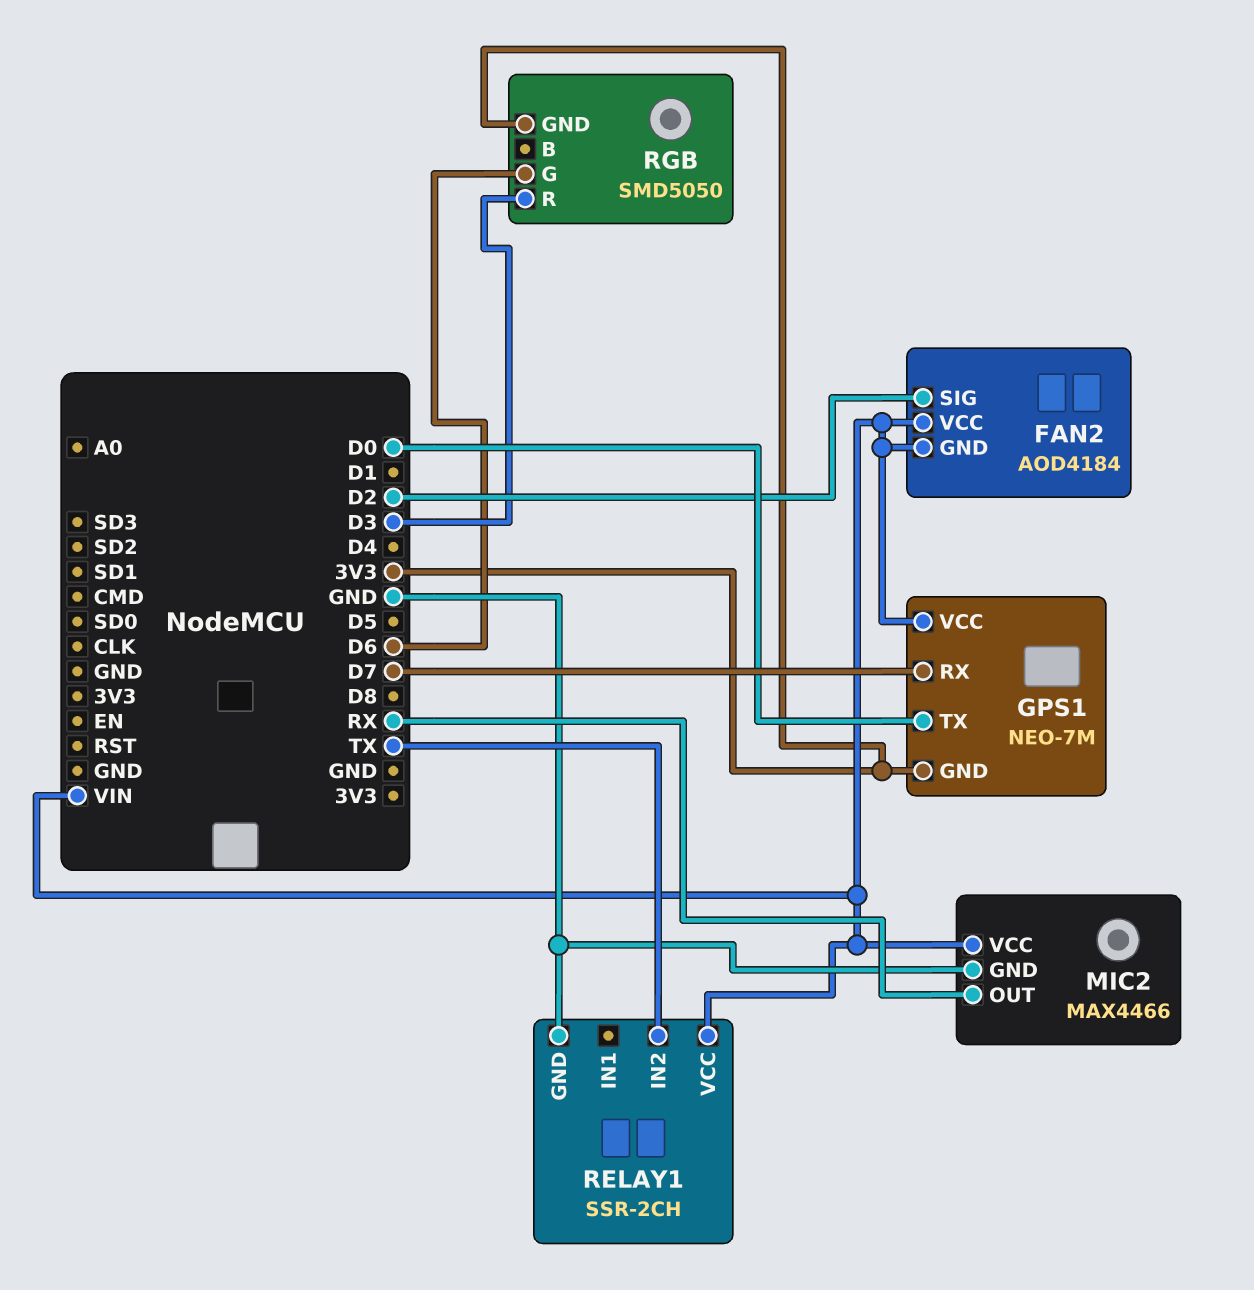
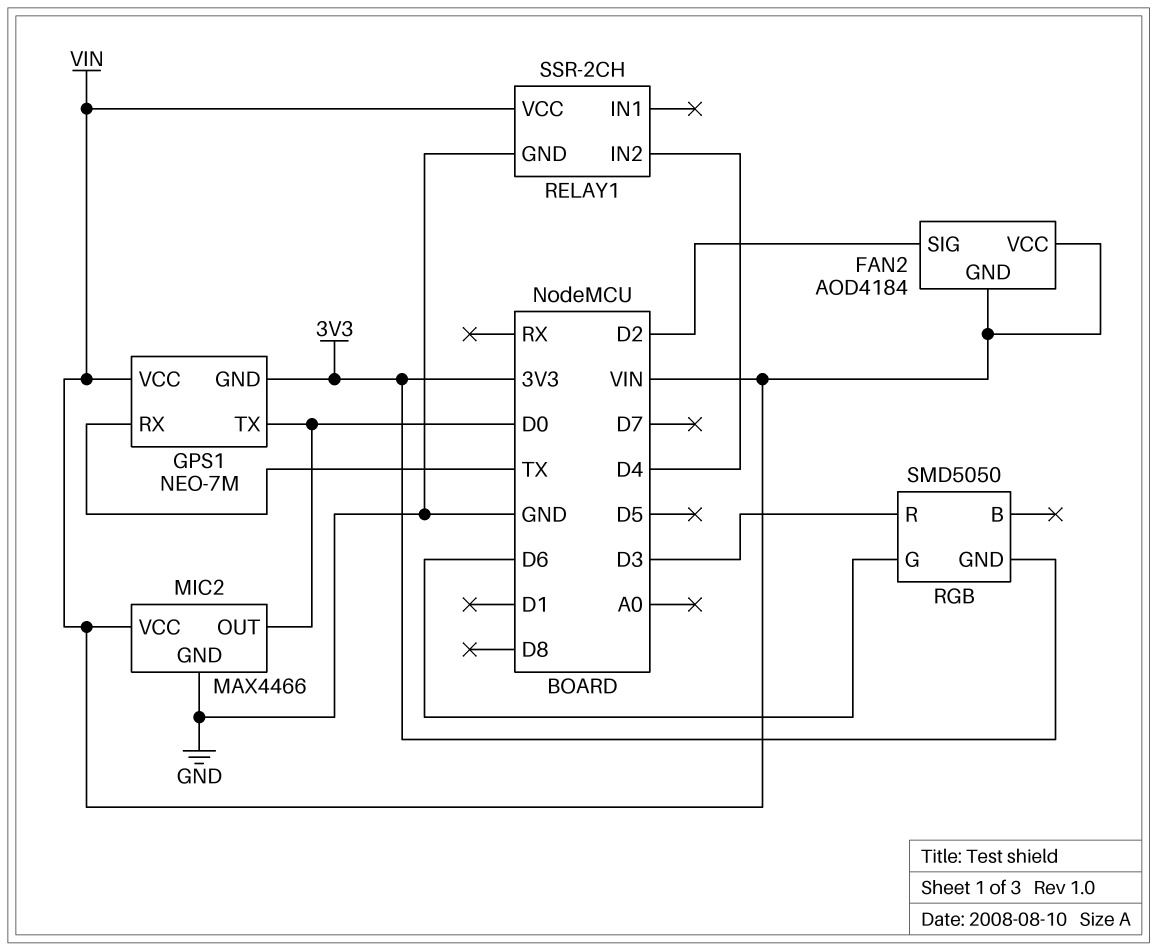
GPS1 pin RX: D7 -> TX
MIC2 pin OUT: RX -> D0
RELAY1 pin IN2: TX -> D4

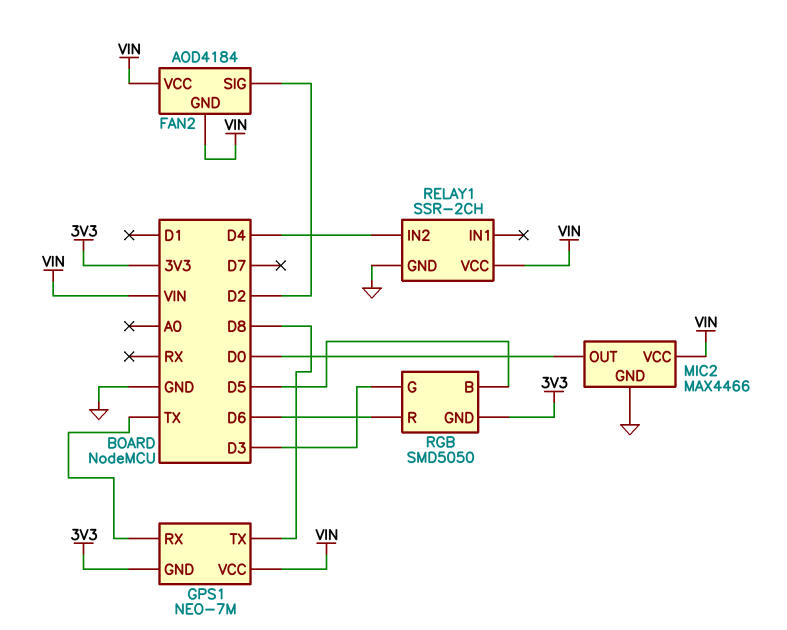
GPS1 pin TX: D0 -> D8
RGB pin B: none -> D5
RGB pin G: D6 -> D3
RGB pin R: D3 -> D6

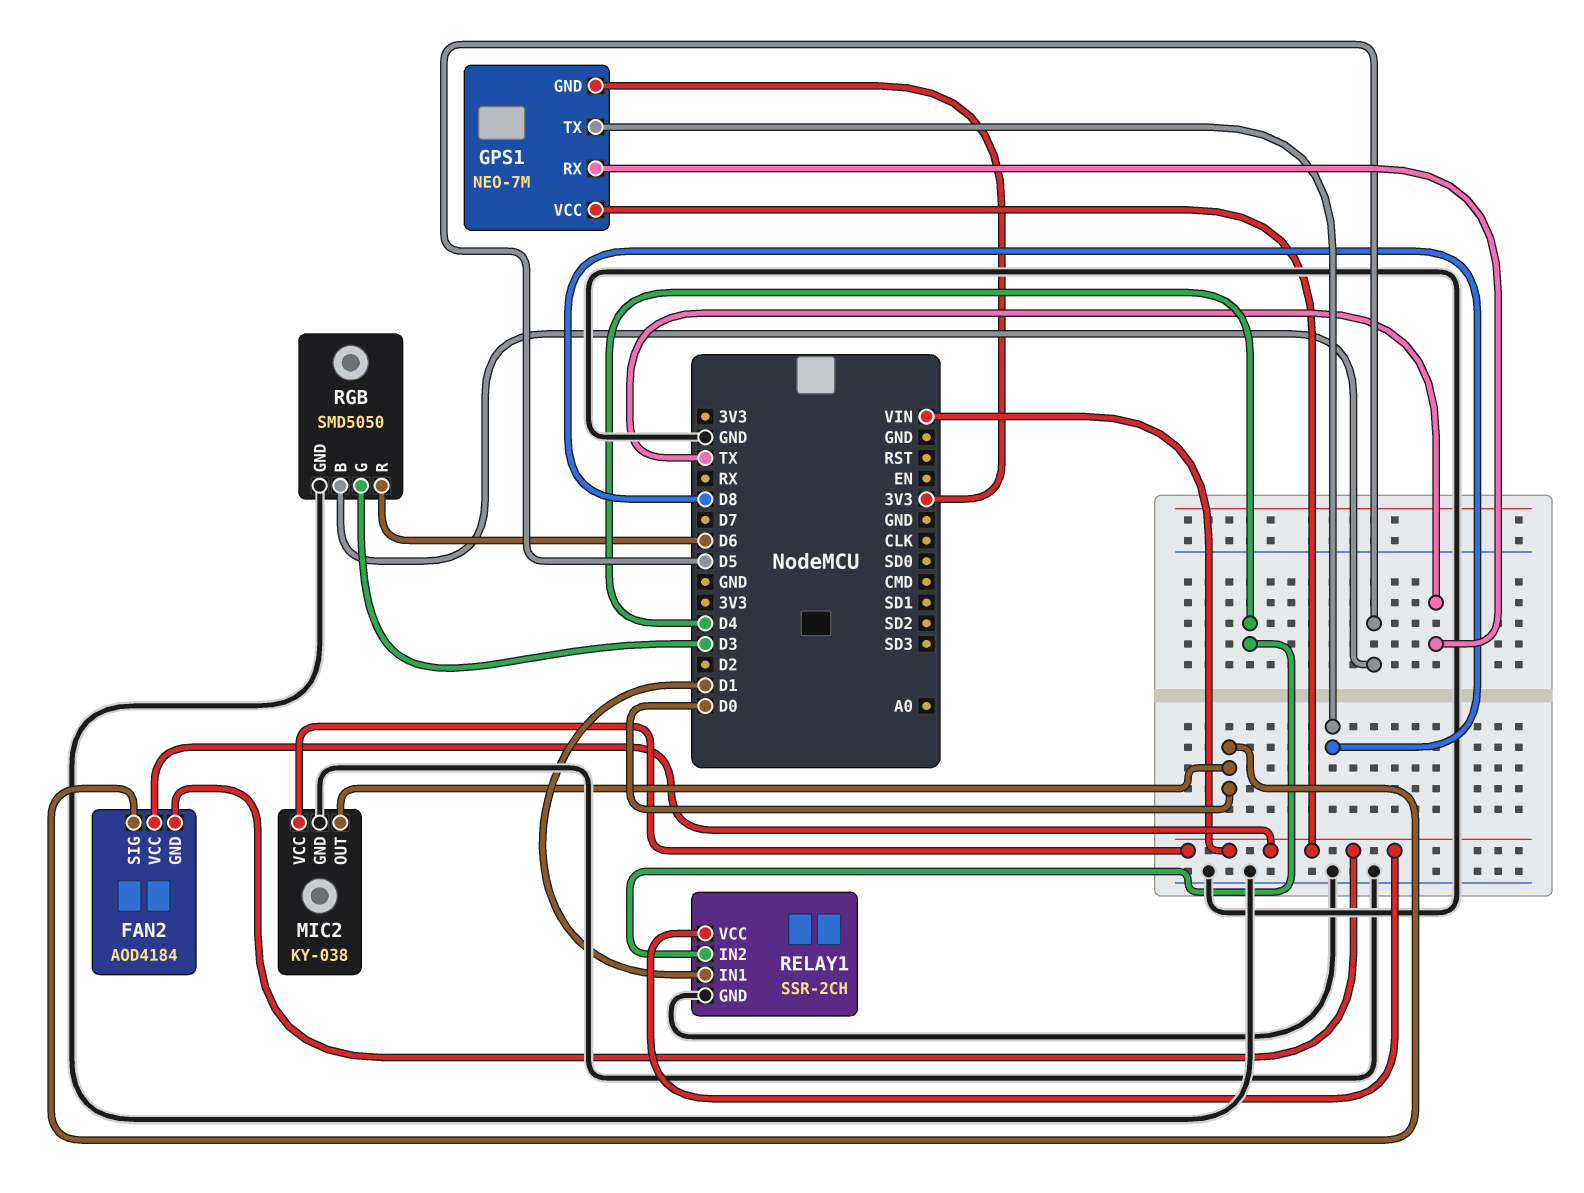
FAN2 pin SIG: D2 -> D0
MIC2: MAX4466 -> KY-038
RELAY1 pin IN1: none -> D1
RGB pin GND: 3V3 -> GND

